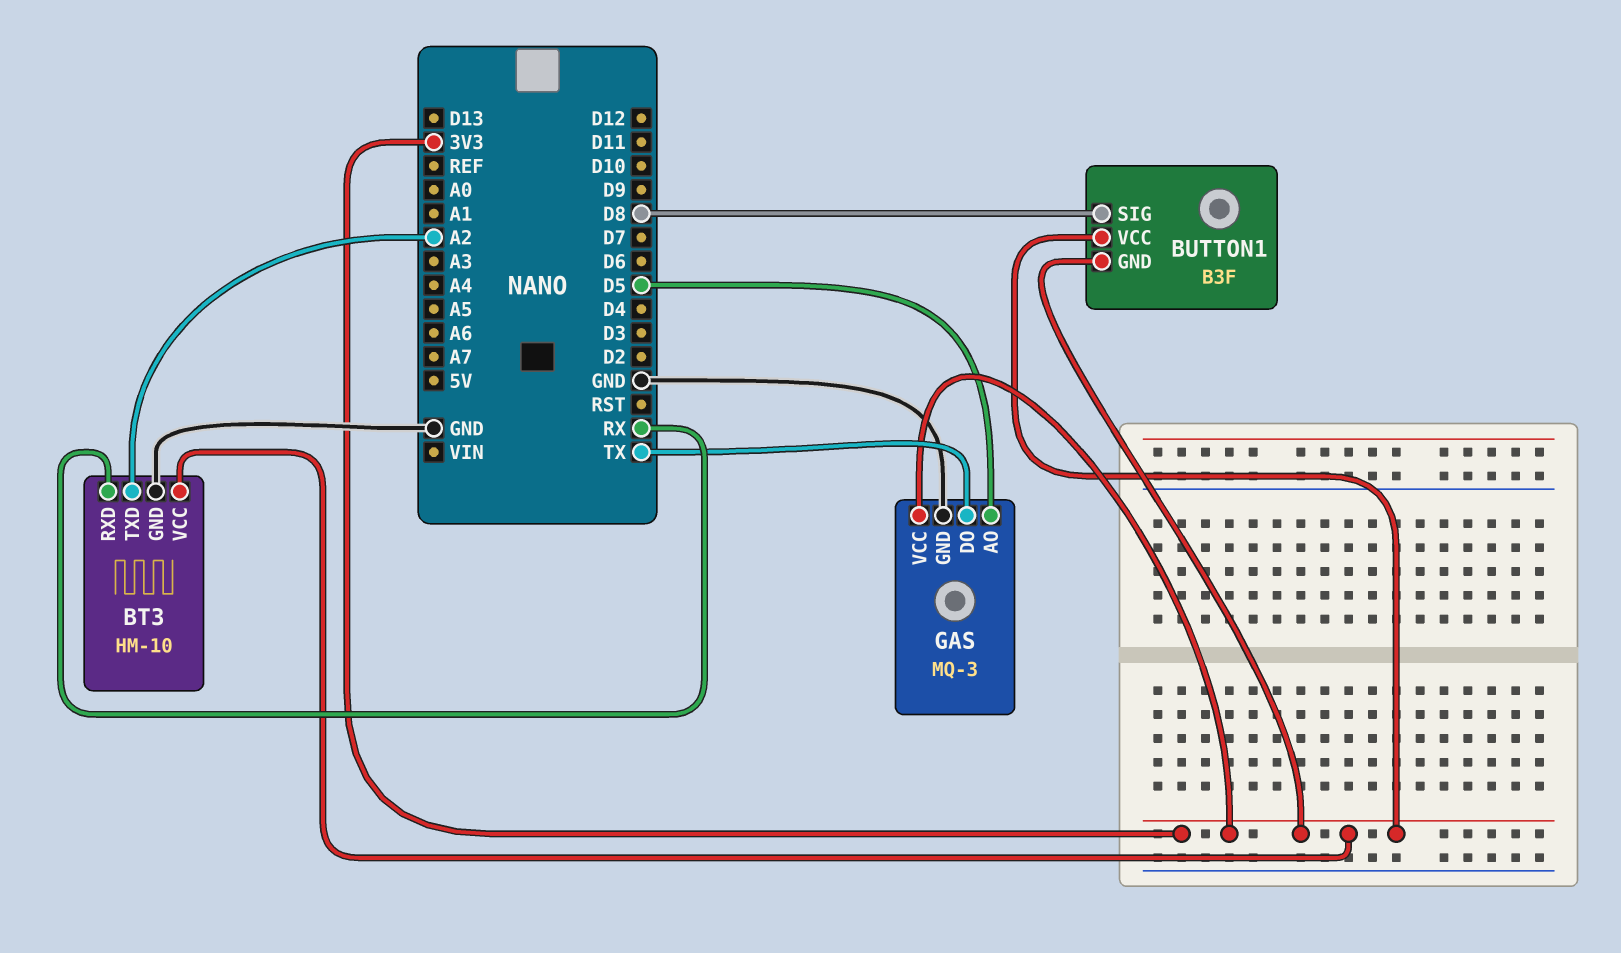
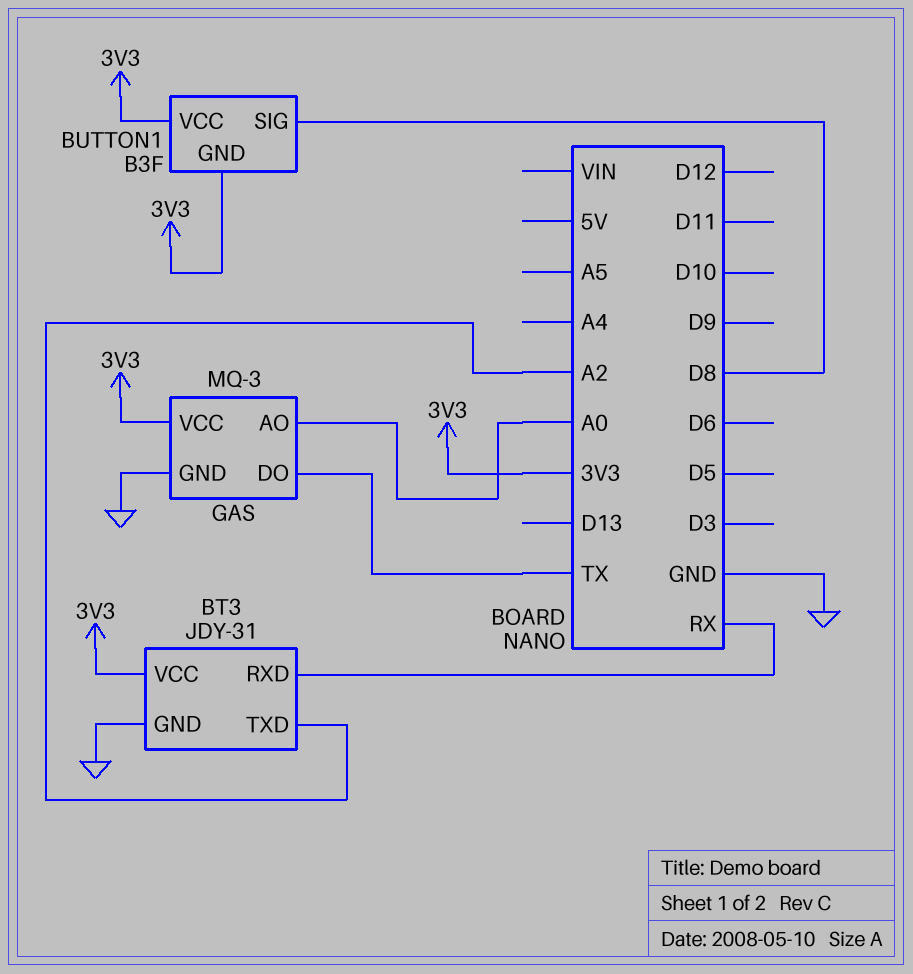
BT3: HM-10 -> JDY-31
GAS pin AO: D5 -> A0

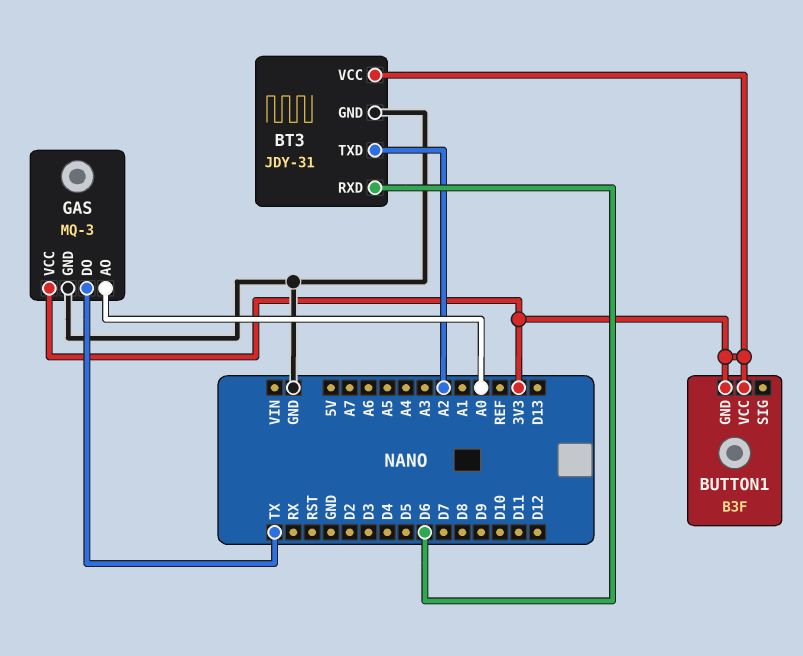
BT3 pin RXD: RX -> D6
BUTTON1 pin SIG: D8 -> none

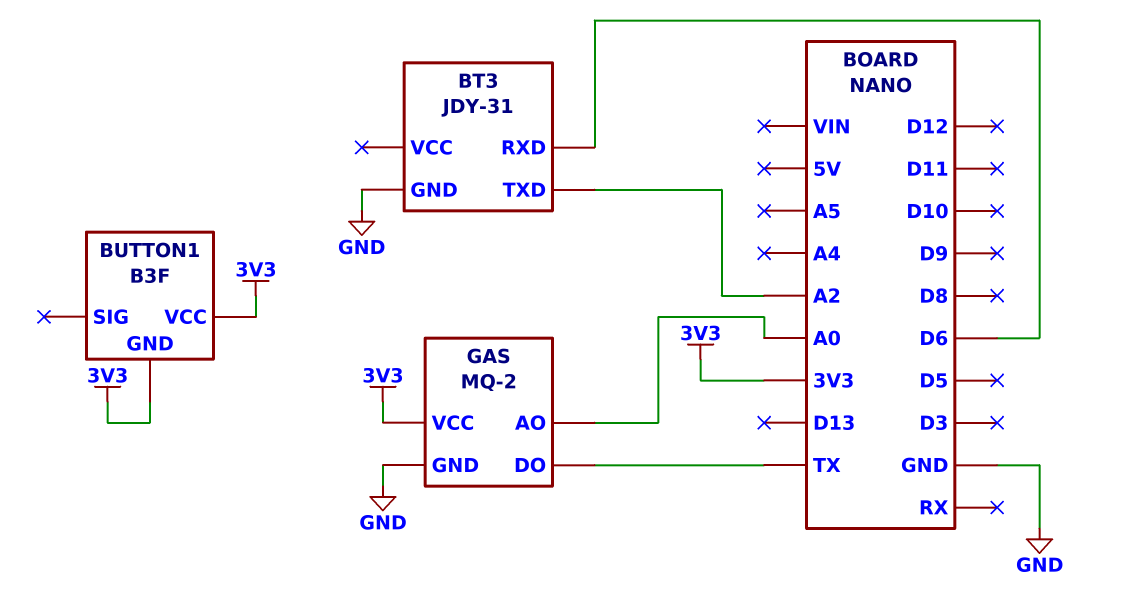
BT3 pin VCC: 3V3 -> none
GAS: MQ-3 -> MQ-2

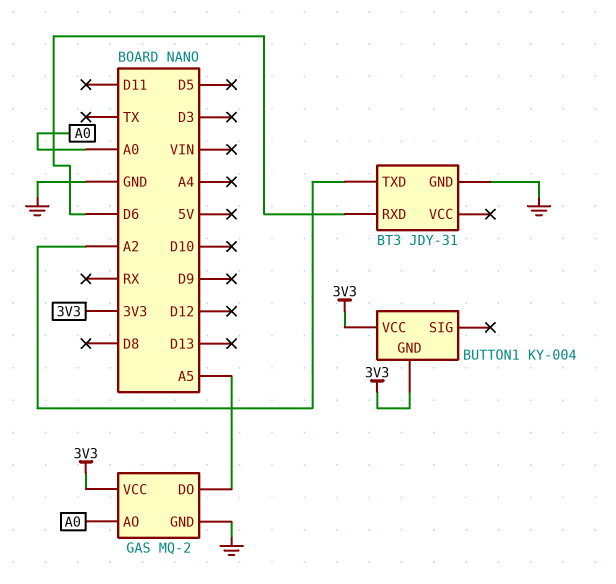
BUTTON1: B3F -> KY-004
GAS pin DO: TX -> A5

